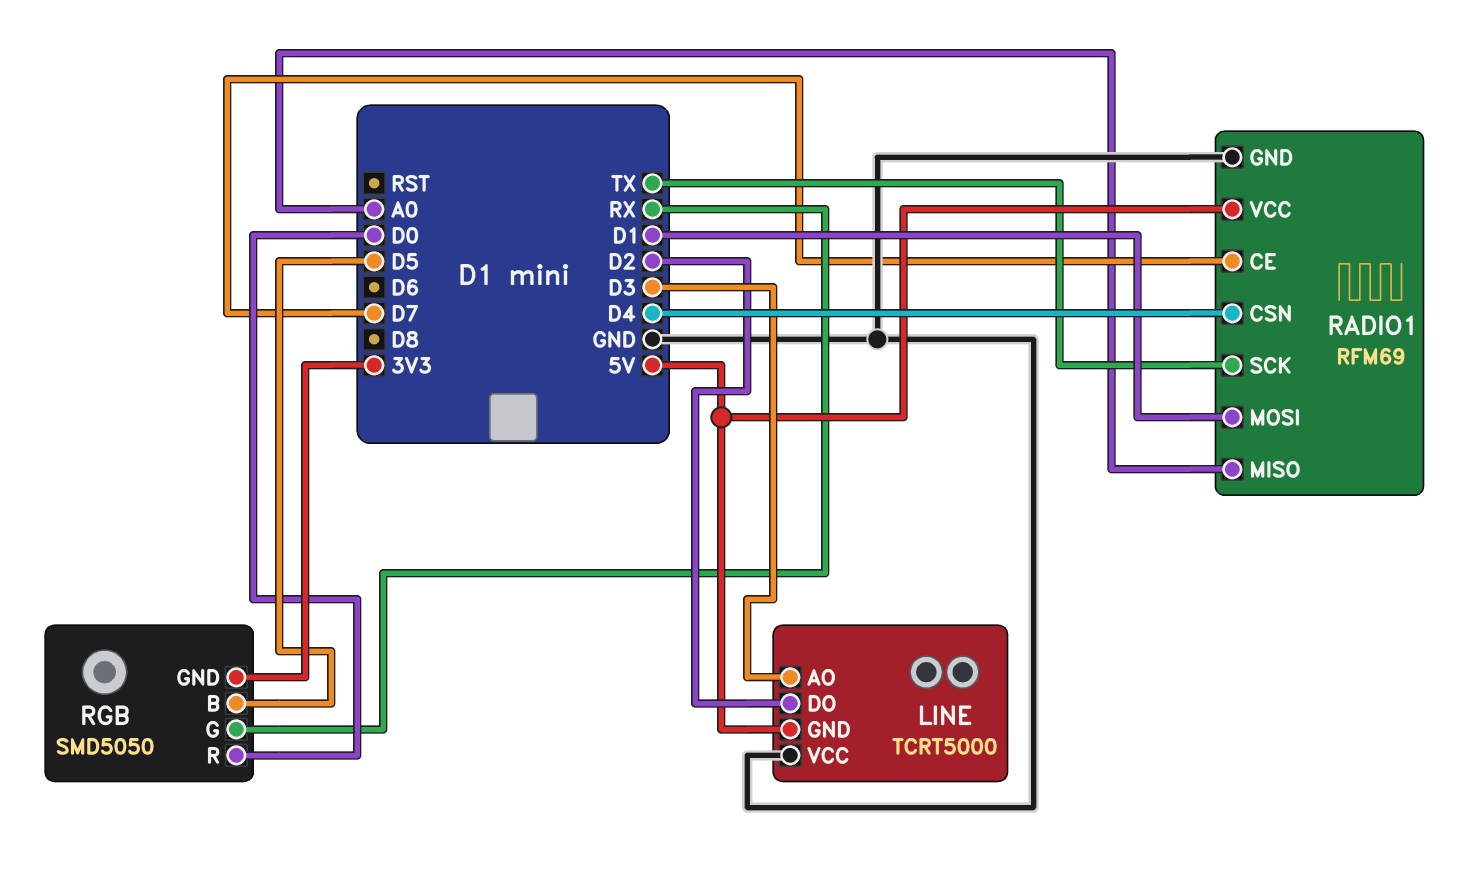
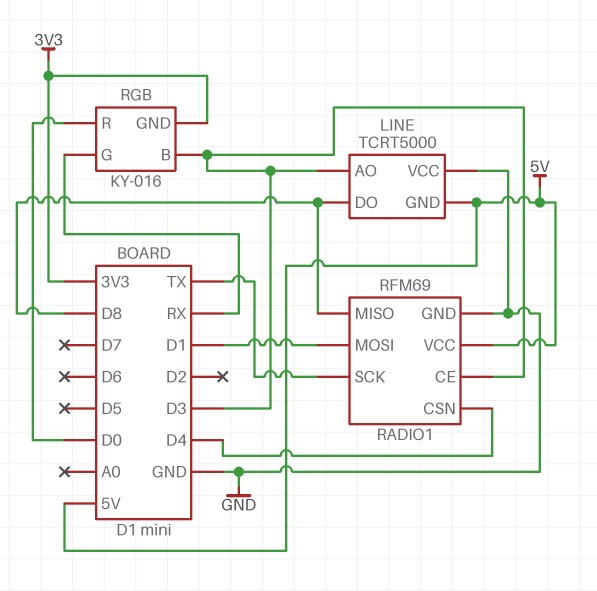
LINE pin DO: D2 -> D8
RADIO1 pin CE: D7 -> D3
RADIO1 pin MISO: A0 -> D8
RGB: SMD5050 -> KY-016
RGB pin B: D5 -> D3

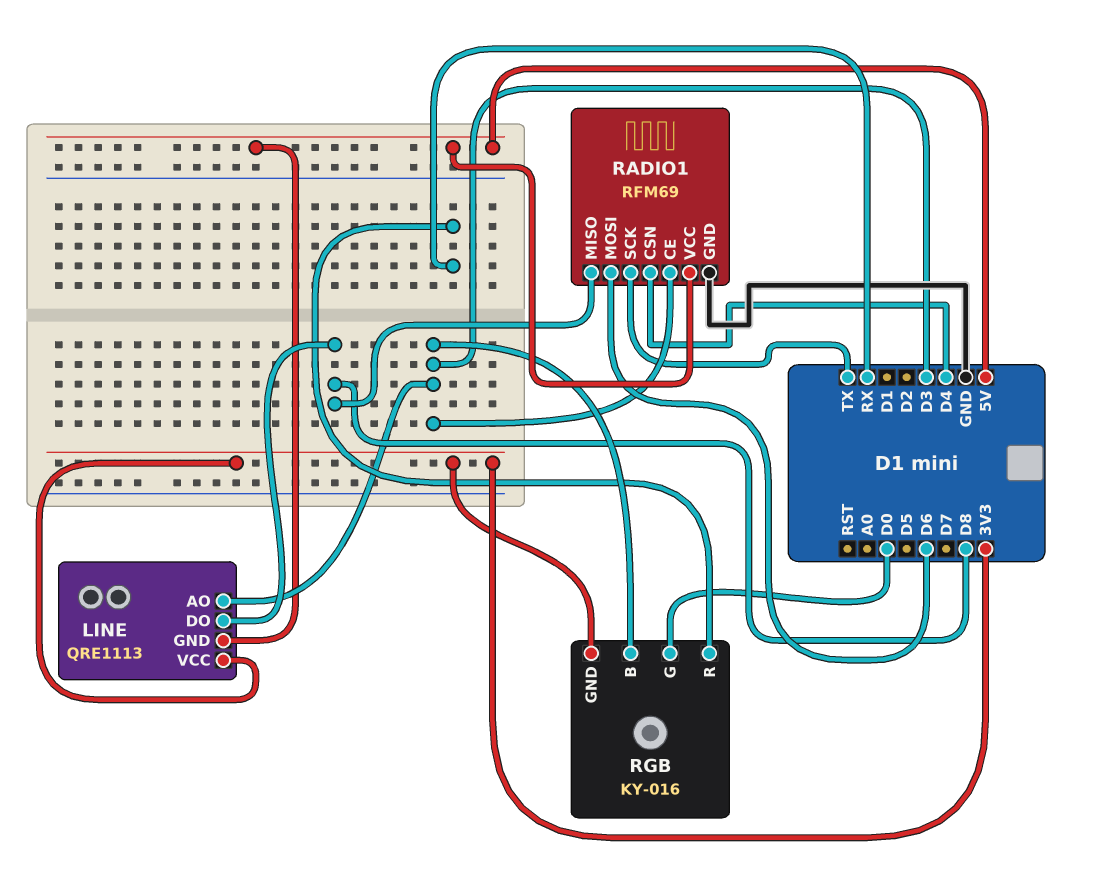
LINE: TCRT5000 -> QRE1113
LINE pin VCC: GND -> 3V3
RADIO1 pin MOSI: D1 -> D6
RGB pin G: RX -> D0
RGB pin R: D0 -> RX

